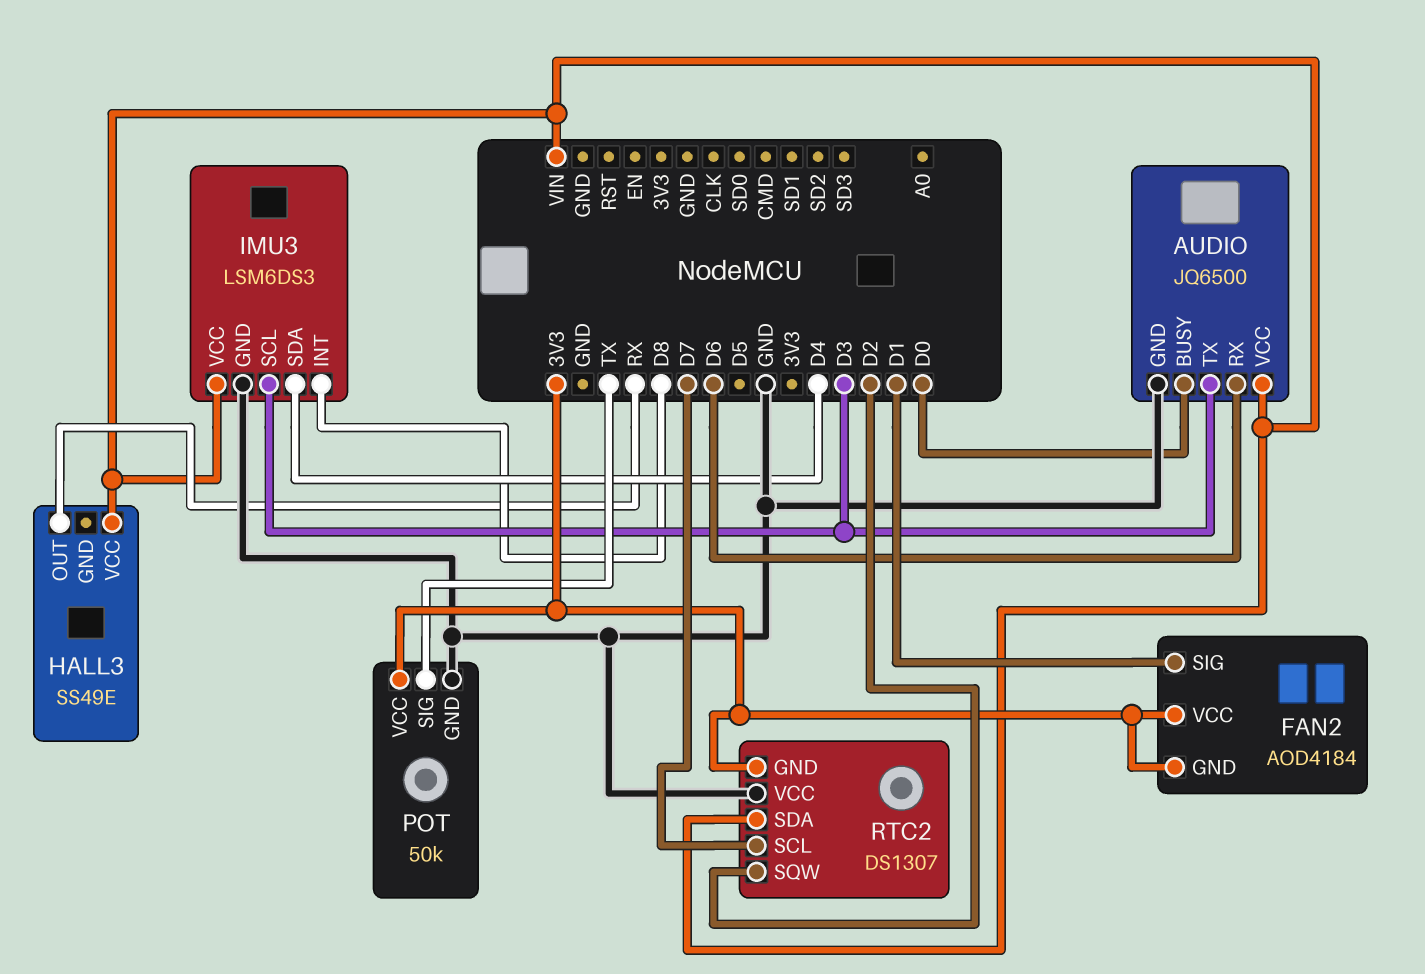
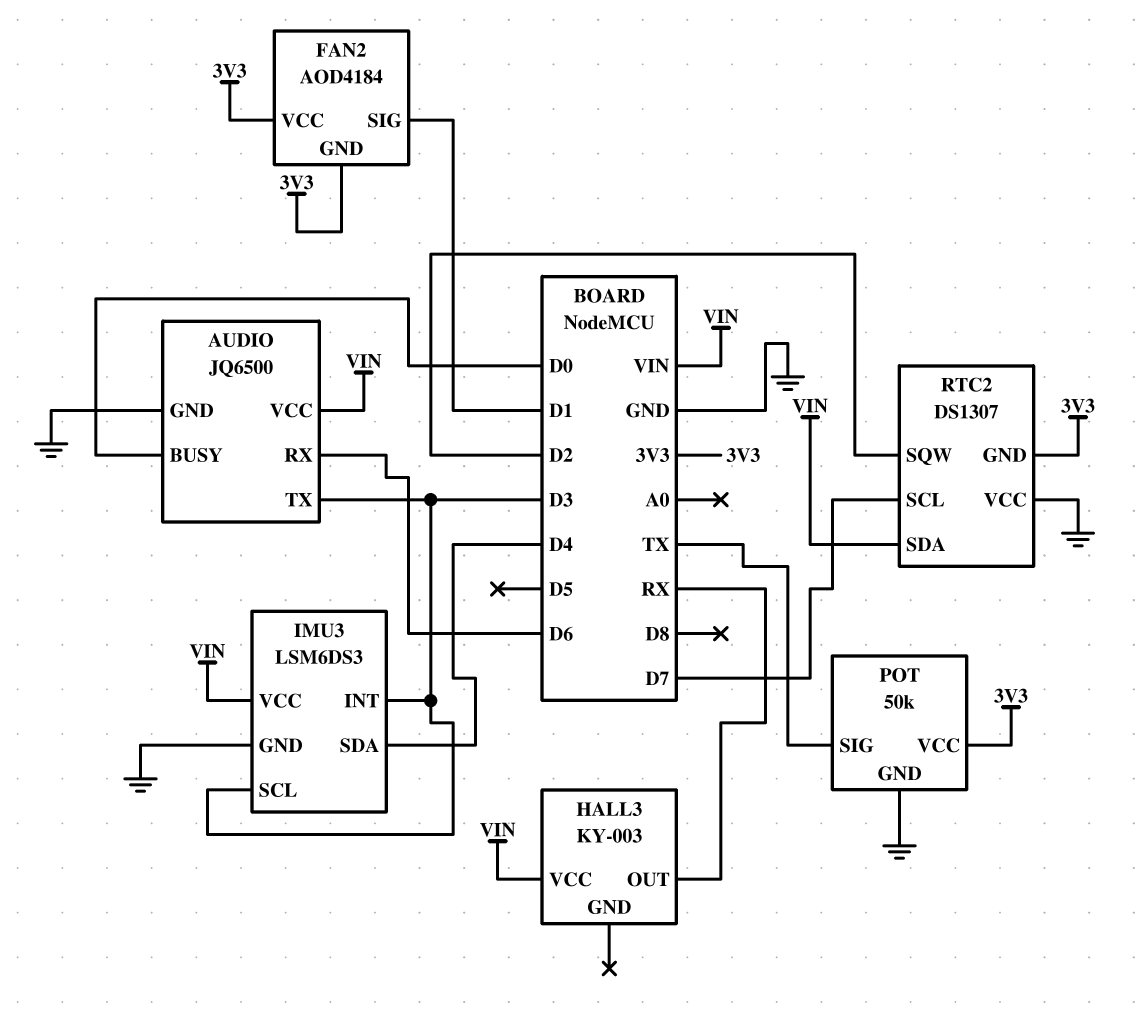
HALL3: SS49E -> KY-003
IMU3 pin INT: D8 -> D3

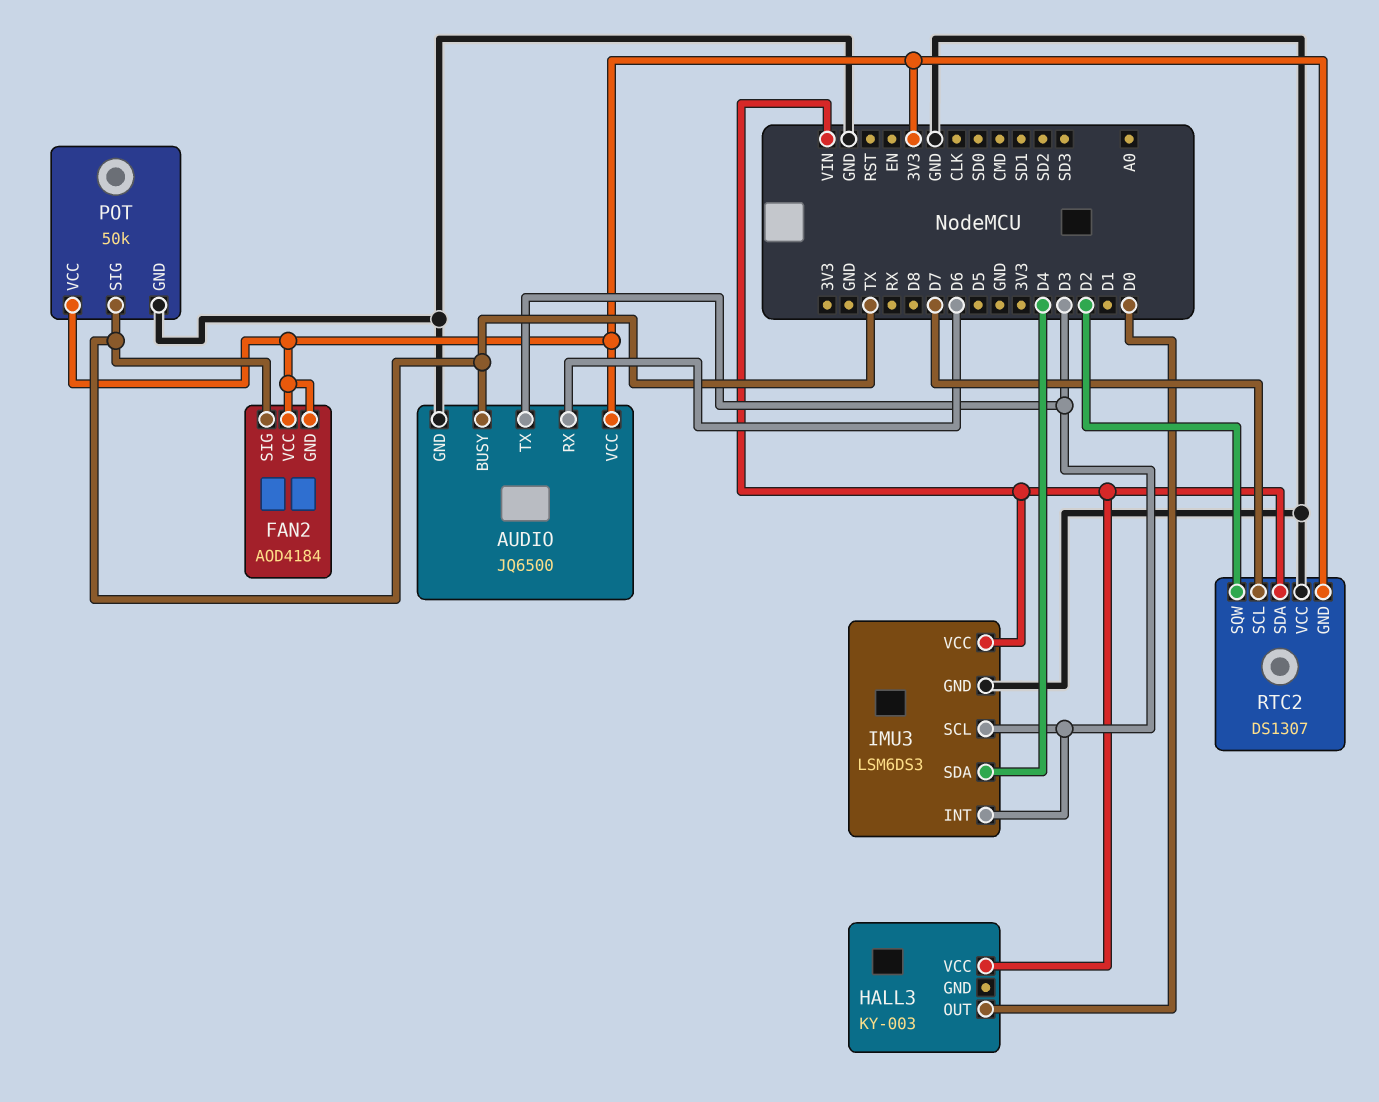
AUDIO pin BUSY: D0 -> TX
AUDIO pin VCC: VIN -> 3V3
FAN2 pin SIG: D1 -> TX
HALL3 pin OUT: RX -> D0

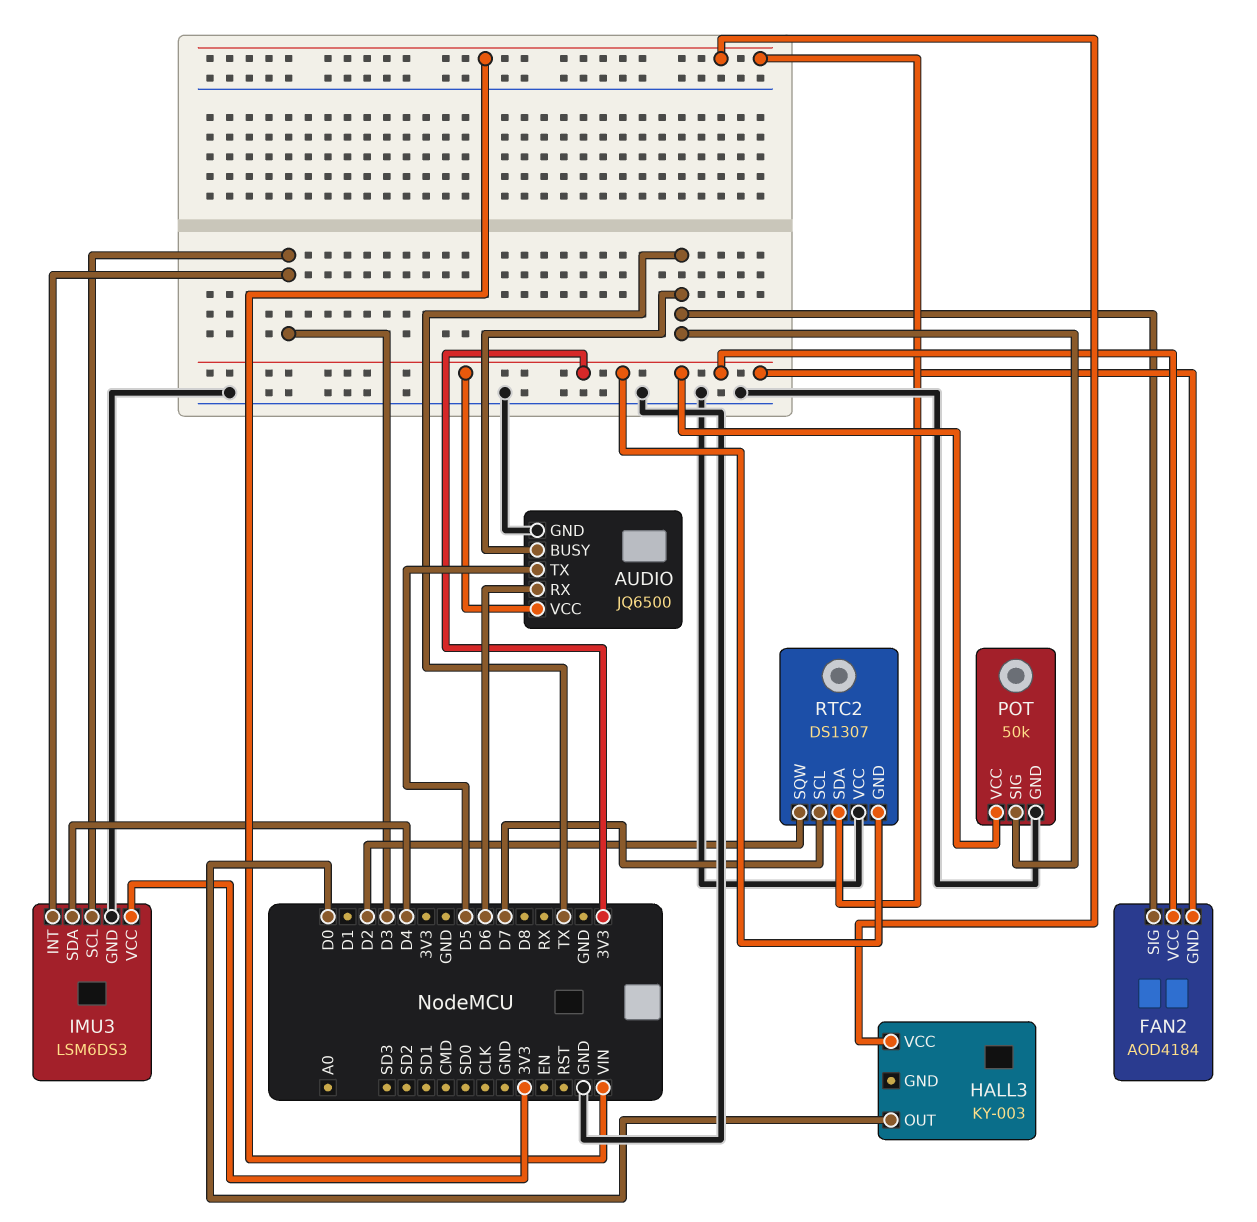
AUDIO pin TX: D3 -> D5
IMU3 pin VCC: VIN -> 3V3

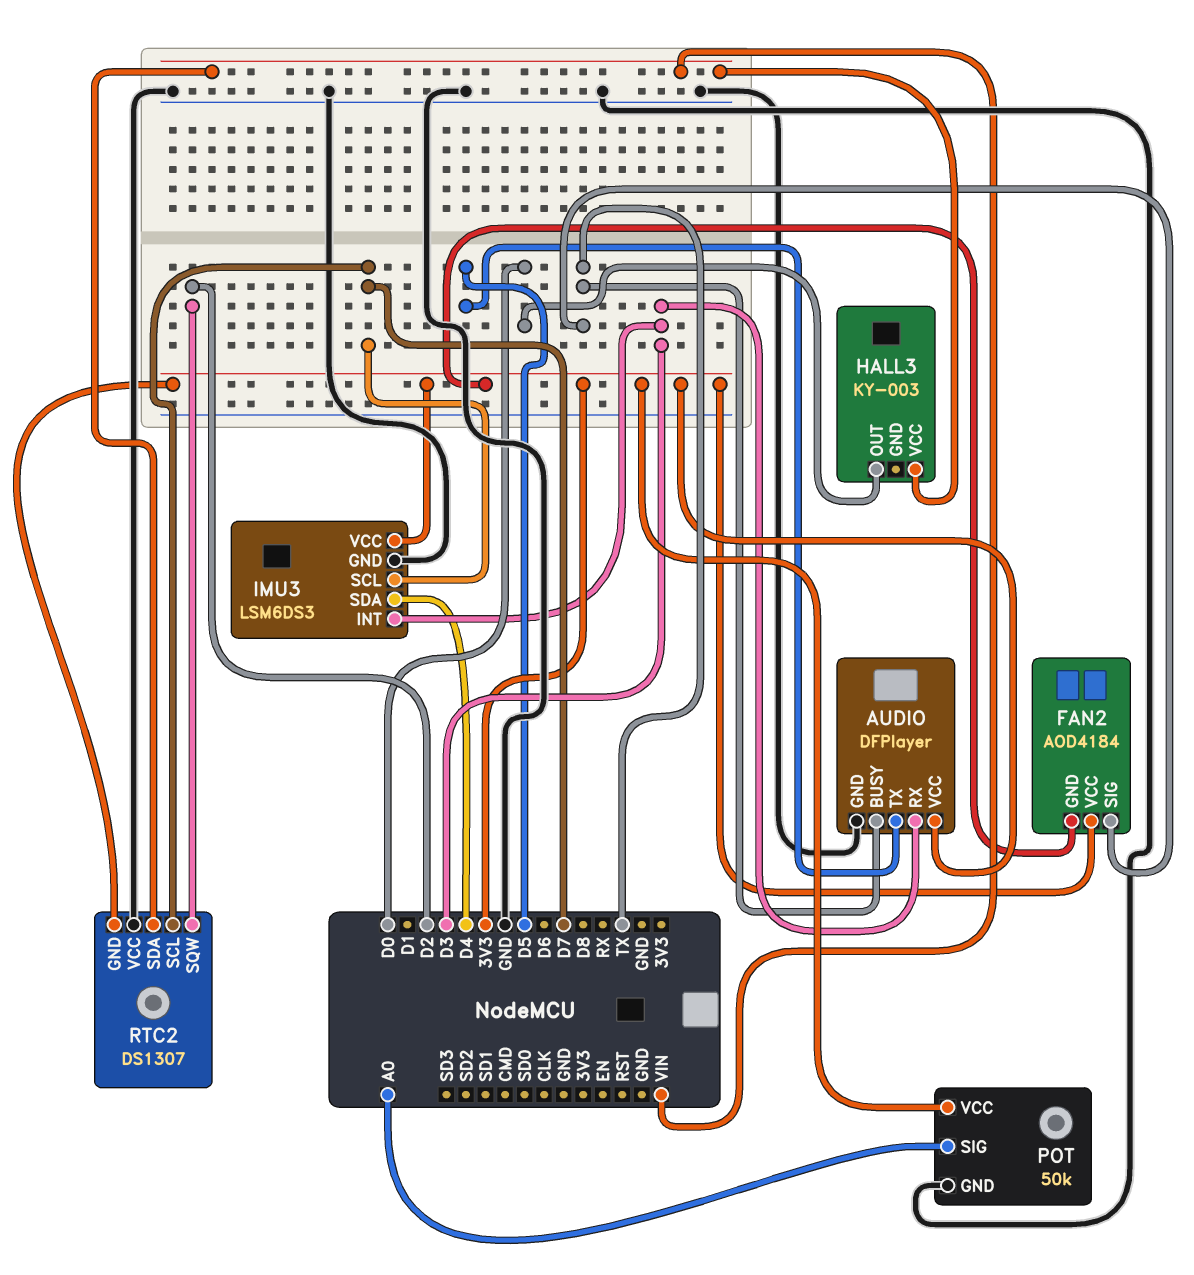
AUDIO: JQ6500 -> DFPlayer
AUDIO pin RX: D6 -> D3
IMU3 pin SCL: D3 -> D7
POT pin SIG: TX -> A0

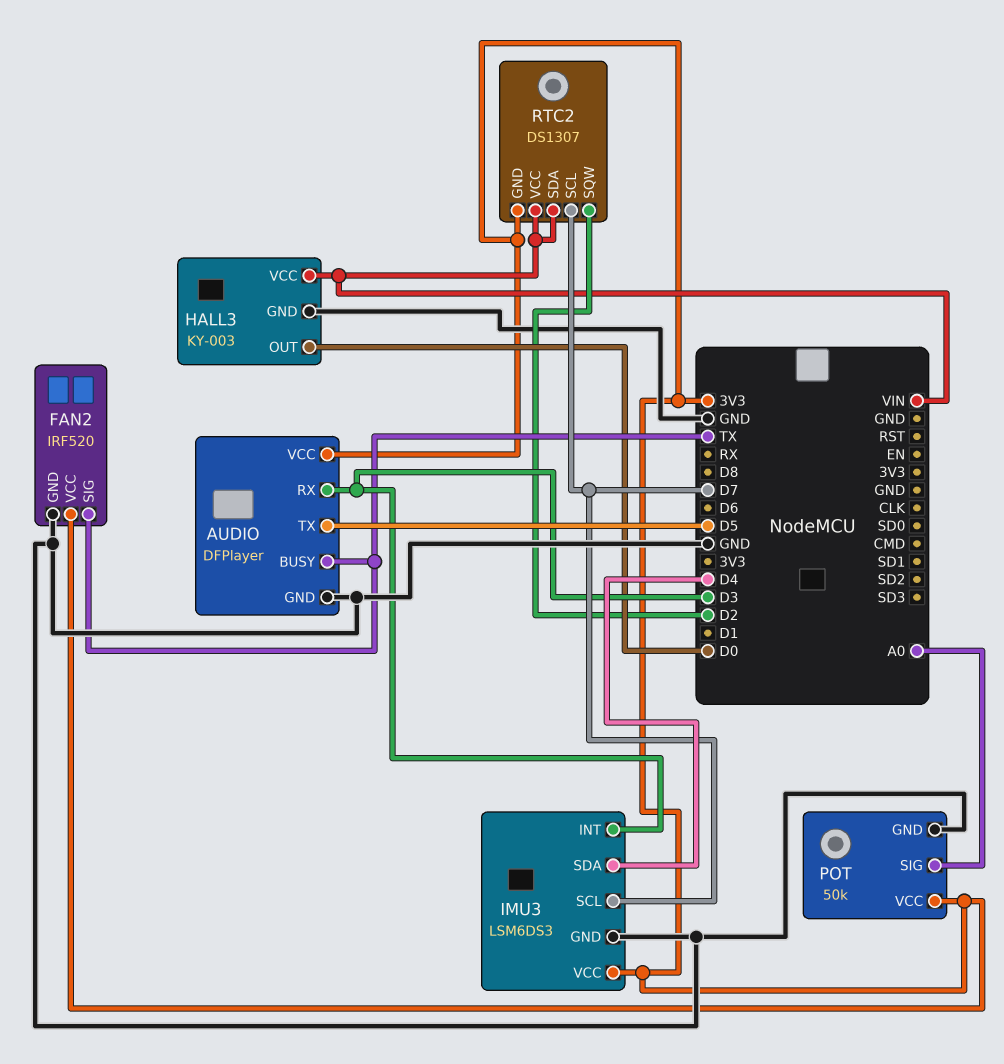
FAN2: AOD4184 -> IRF520
FAN2 pin GND: 3V3 -> GND
HALL3 pin GND: none -> GND
RTC2 pin VCC: GND -> VIN

